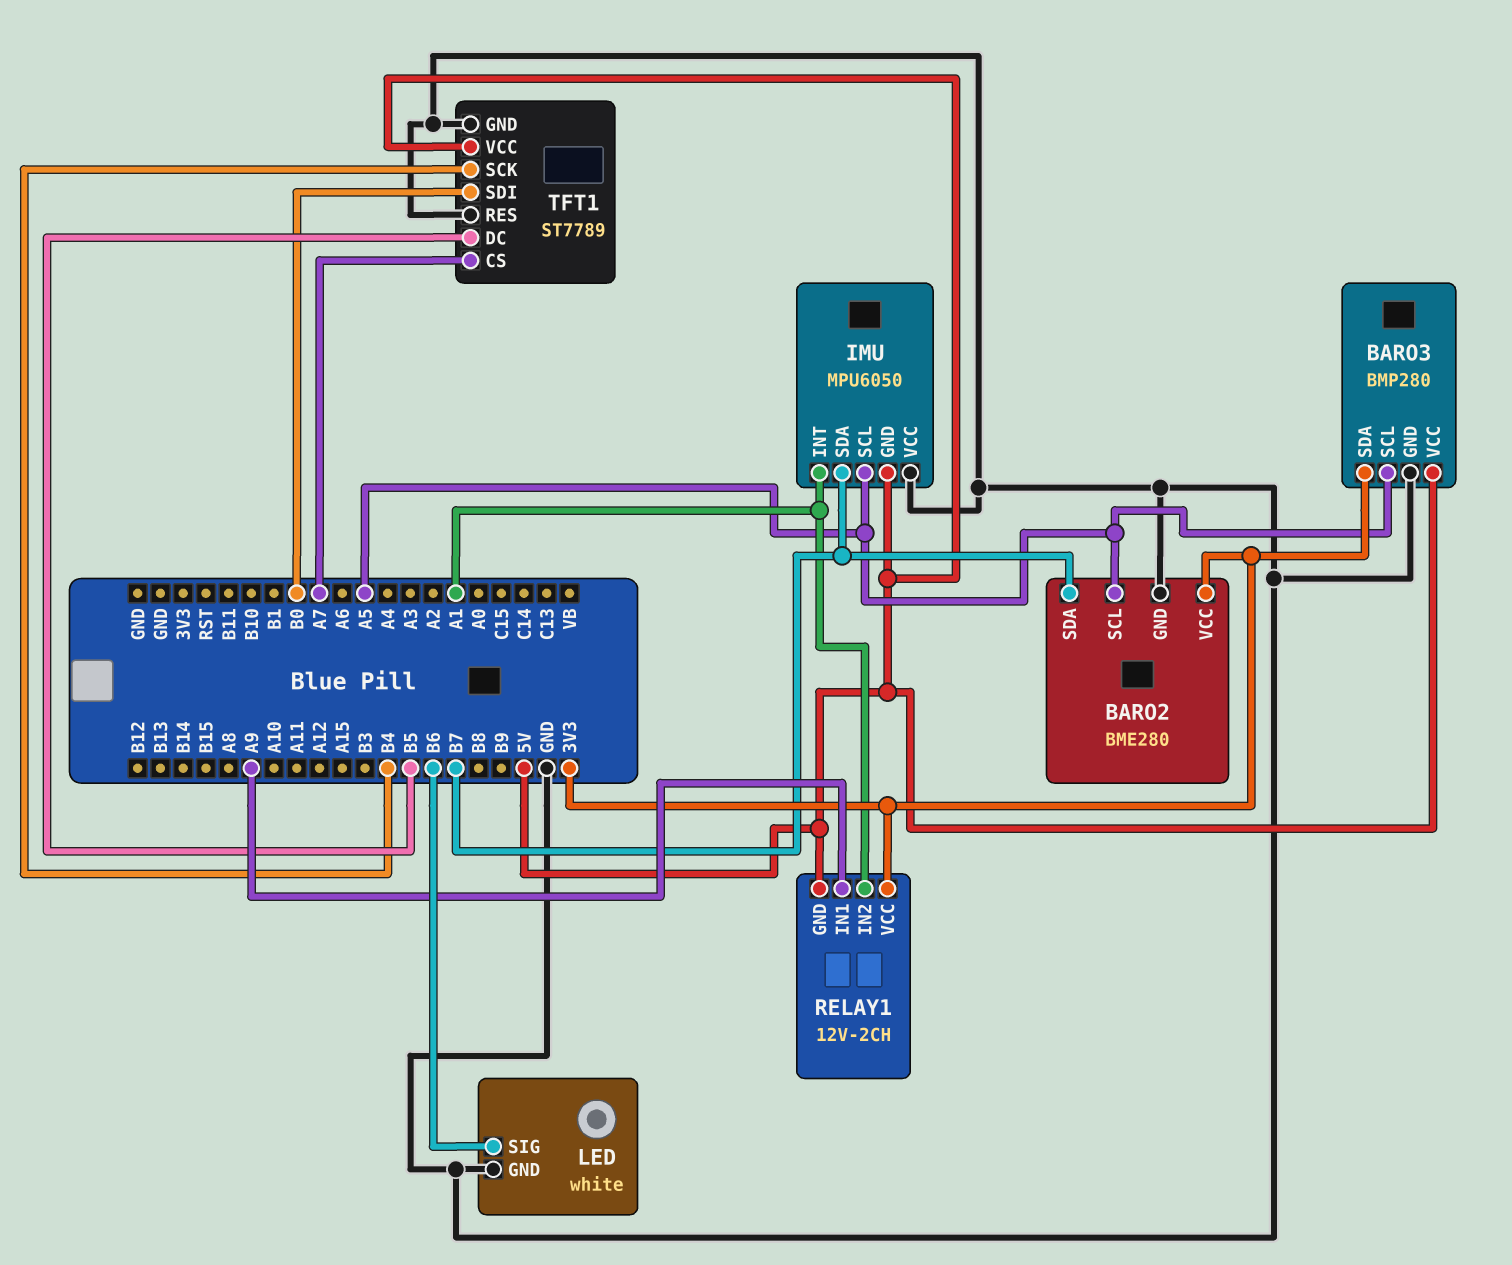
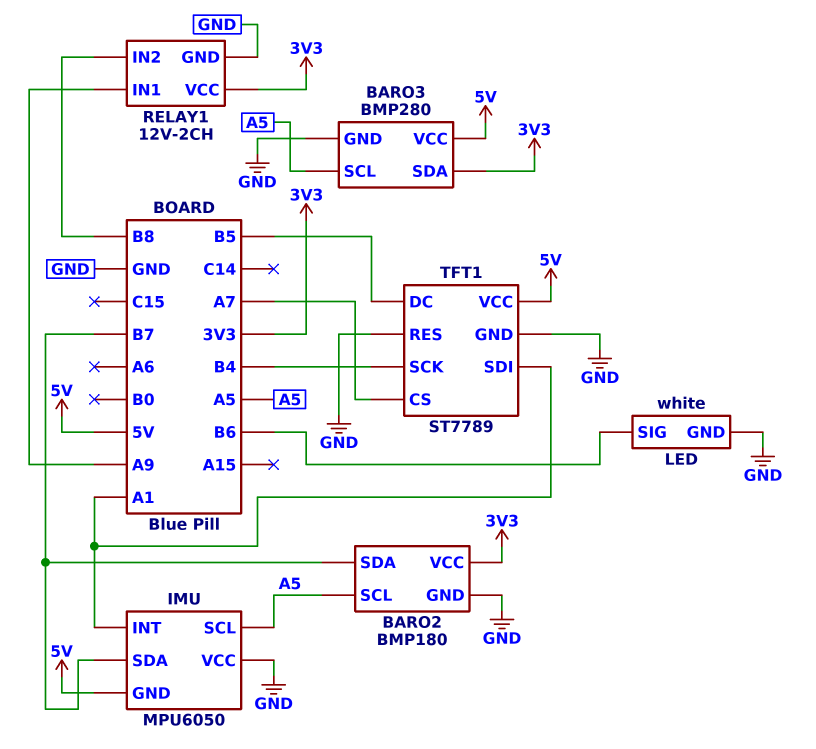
BARO2: BME280 -> BMP180
RELAY1 pin GND: 5V -> GND
RELAY1 pin IN2: A1 -> B8
TFT1 pin SDI: B0 -> A1

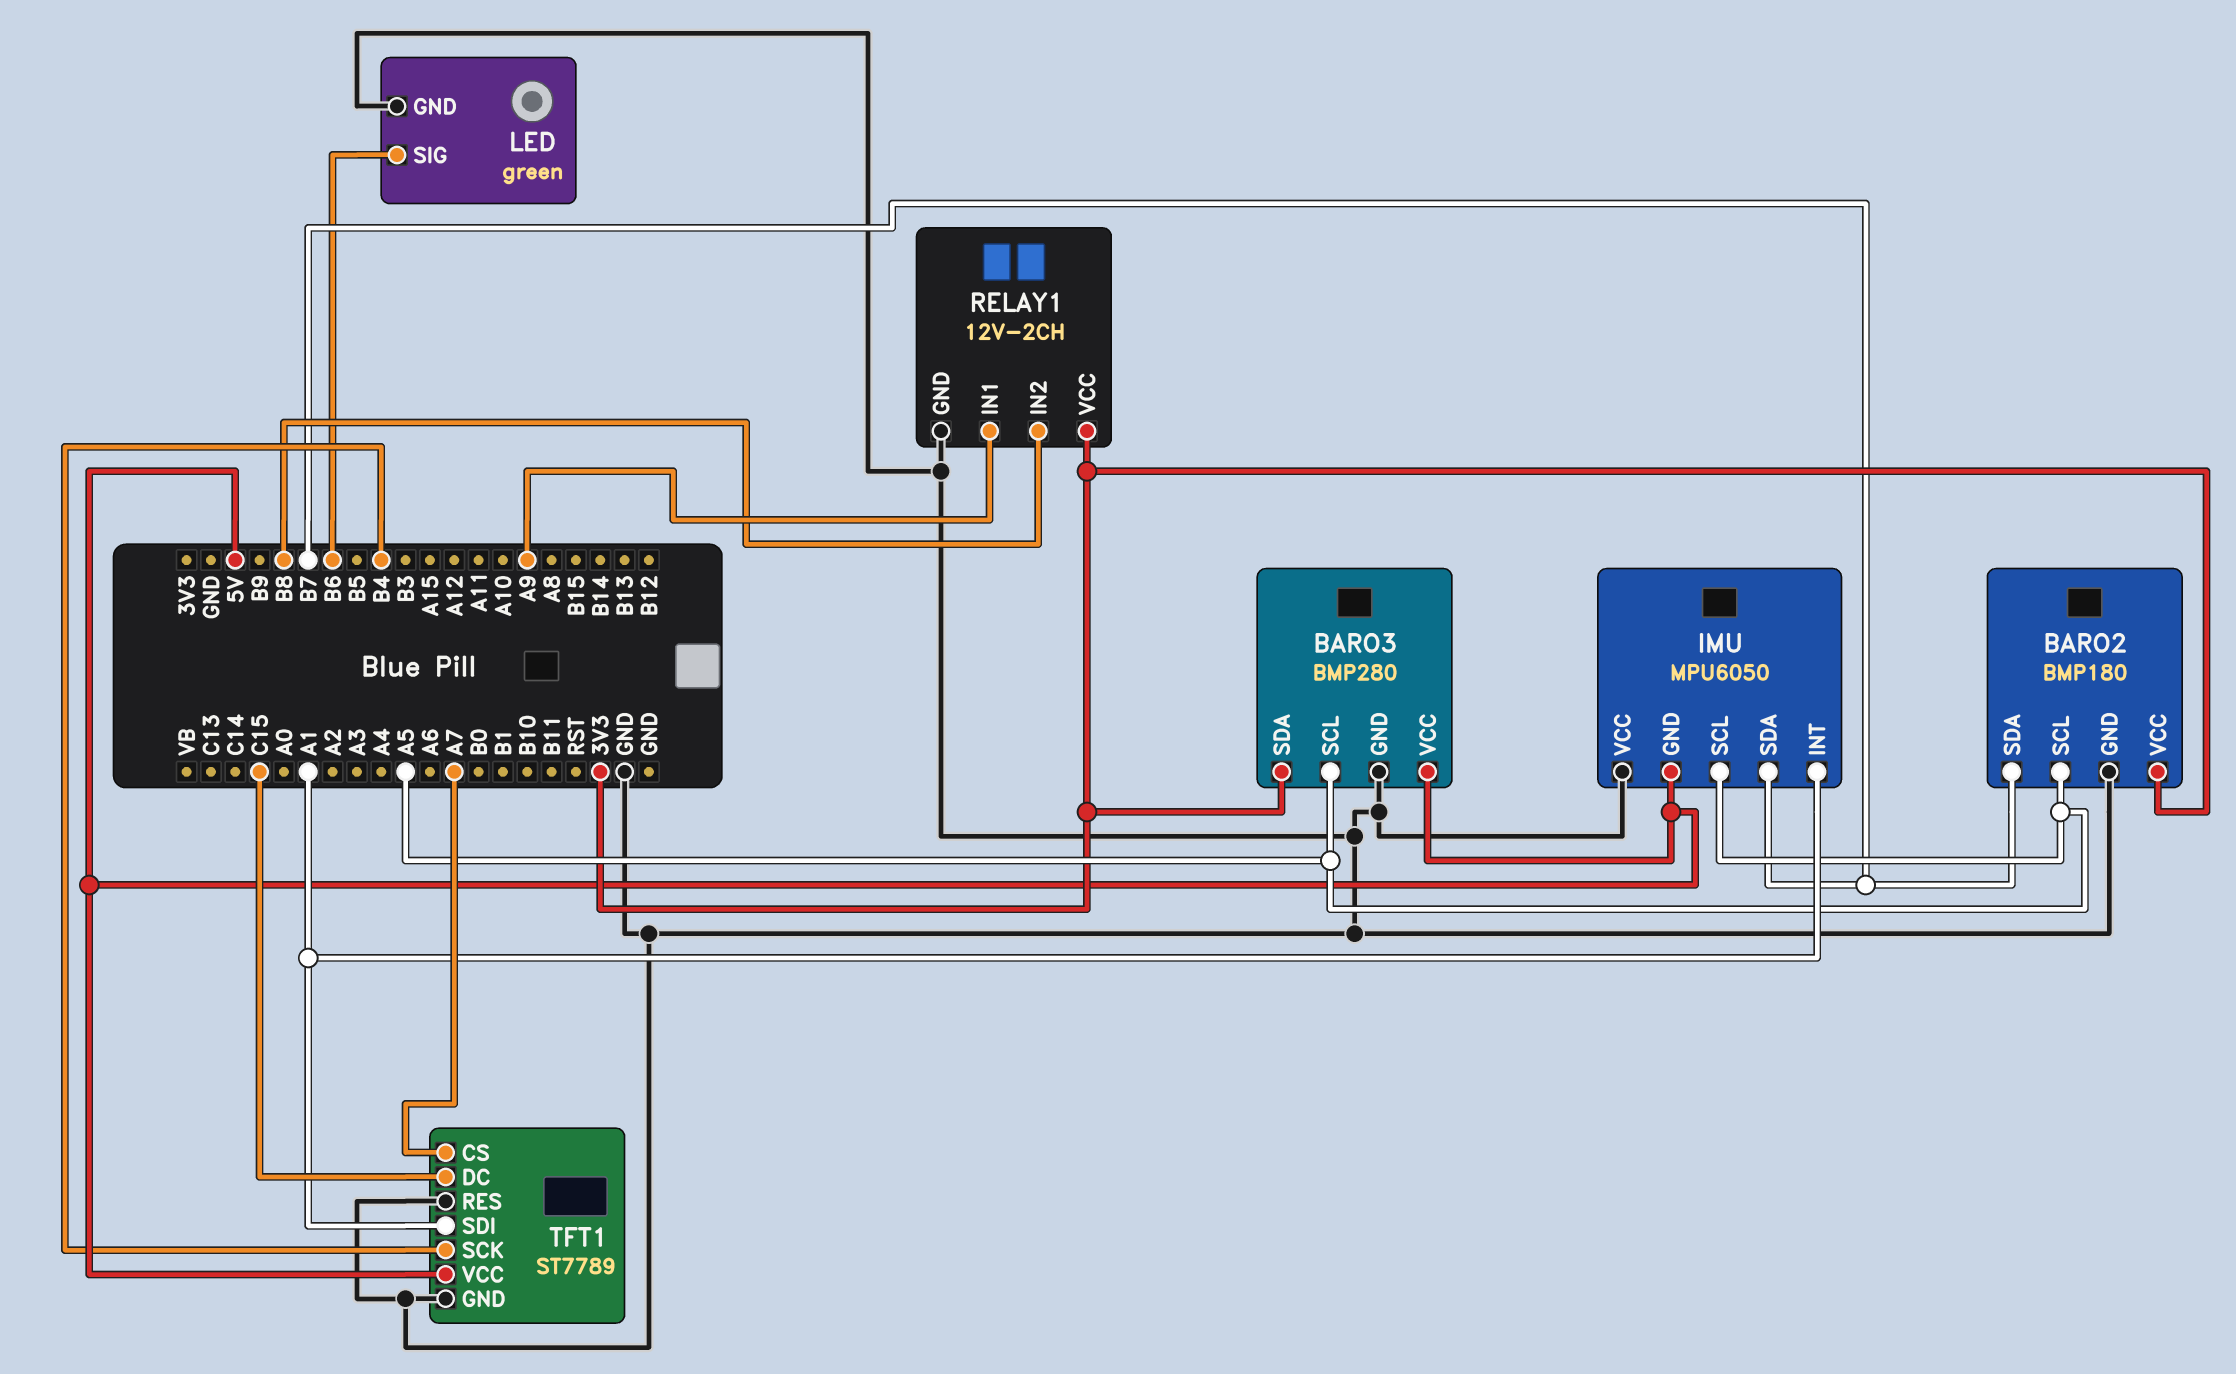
LED: white -> green
TFT1 pin DC: B5 -> C15

